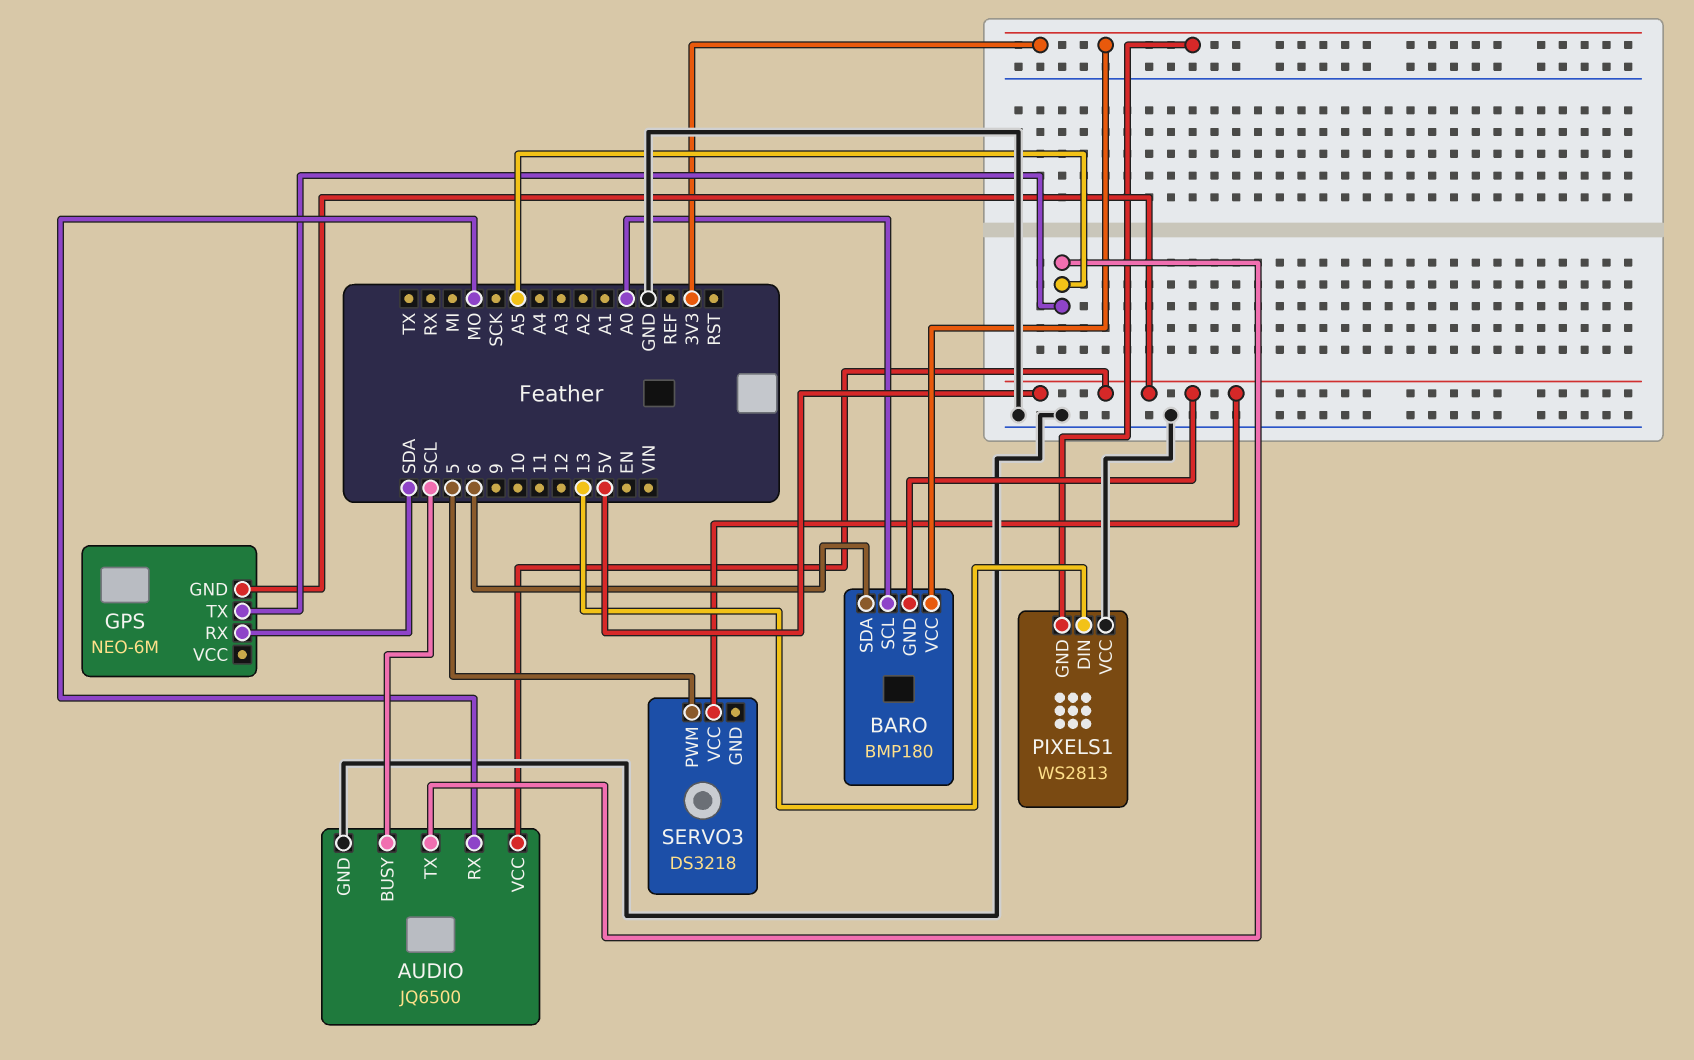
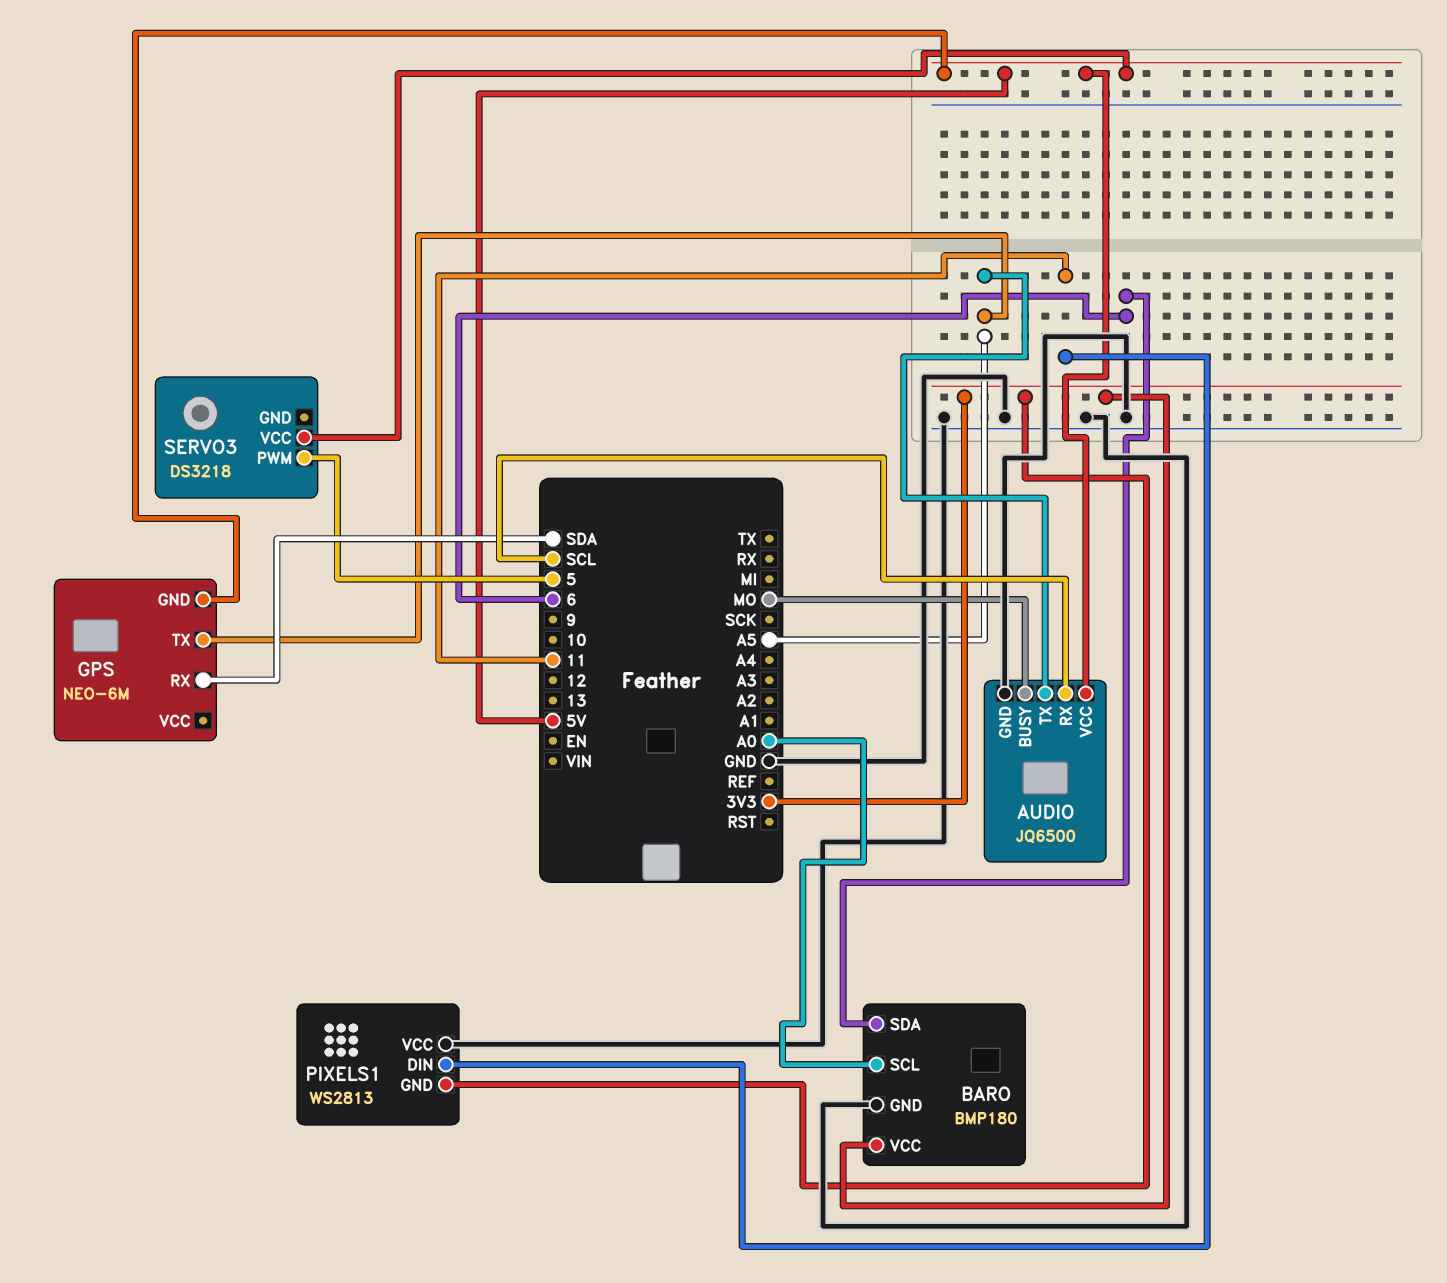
AUDIO pin BUSY: SCL -> MO
AUDIO pin RX: MO -> SCL
BARO pin GND: 5V -> GND
PIXELS1 pin DIN: 13 -> 11

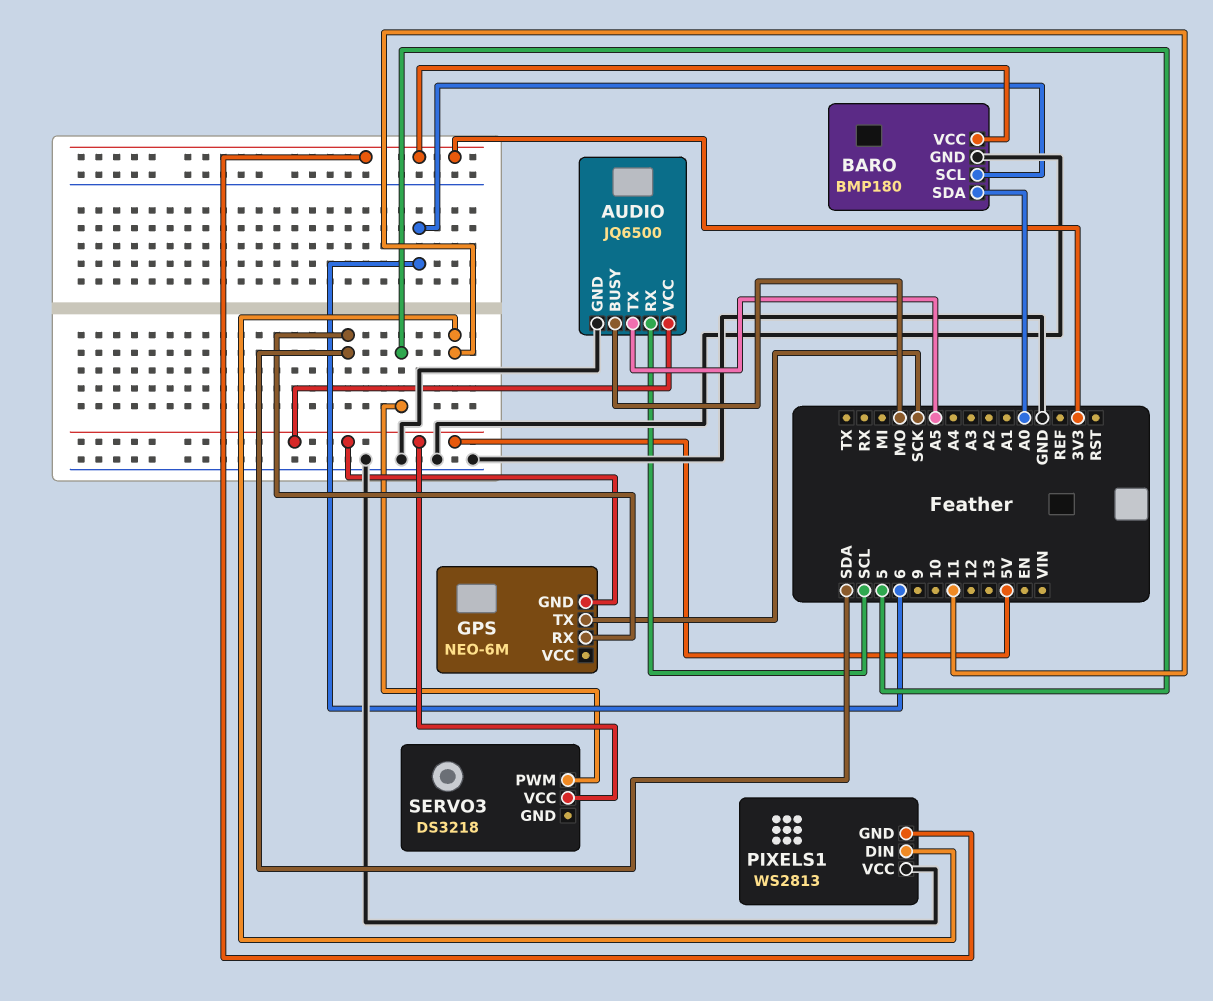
BARO pin SCL: A0 -> 6
BARO pin SDA: 6 -> A0
GPS pin TX: A5 -> SCK

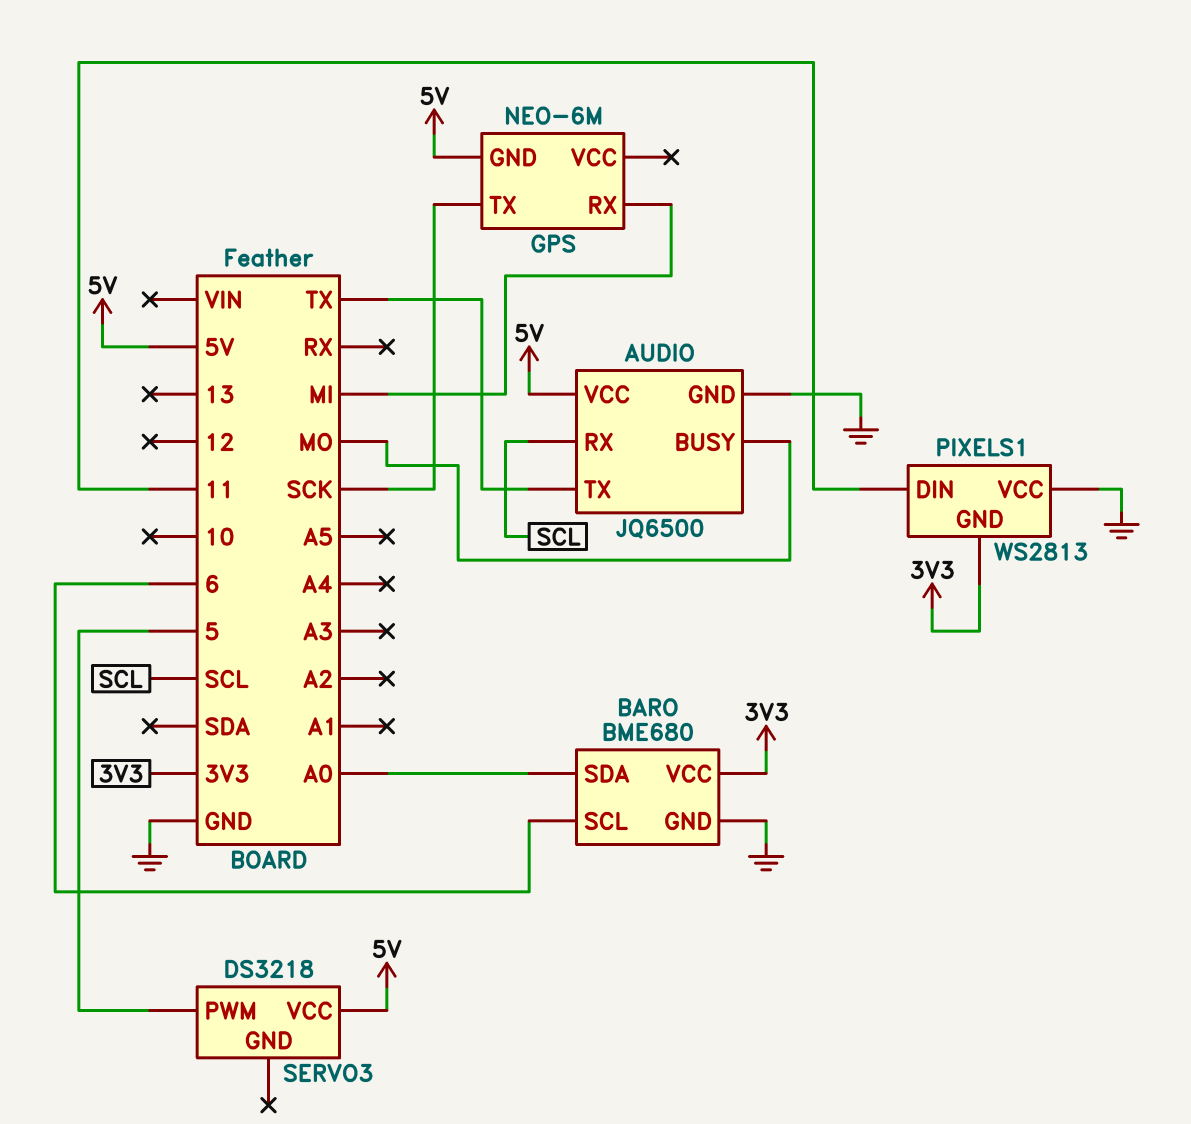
AUDIO pin TX: A5 -> TX
BARO: BMP180 -> BME680
GPS pin RX: SDA -> MI

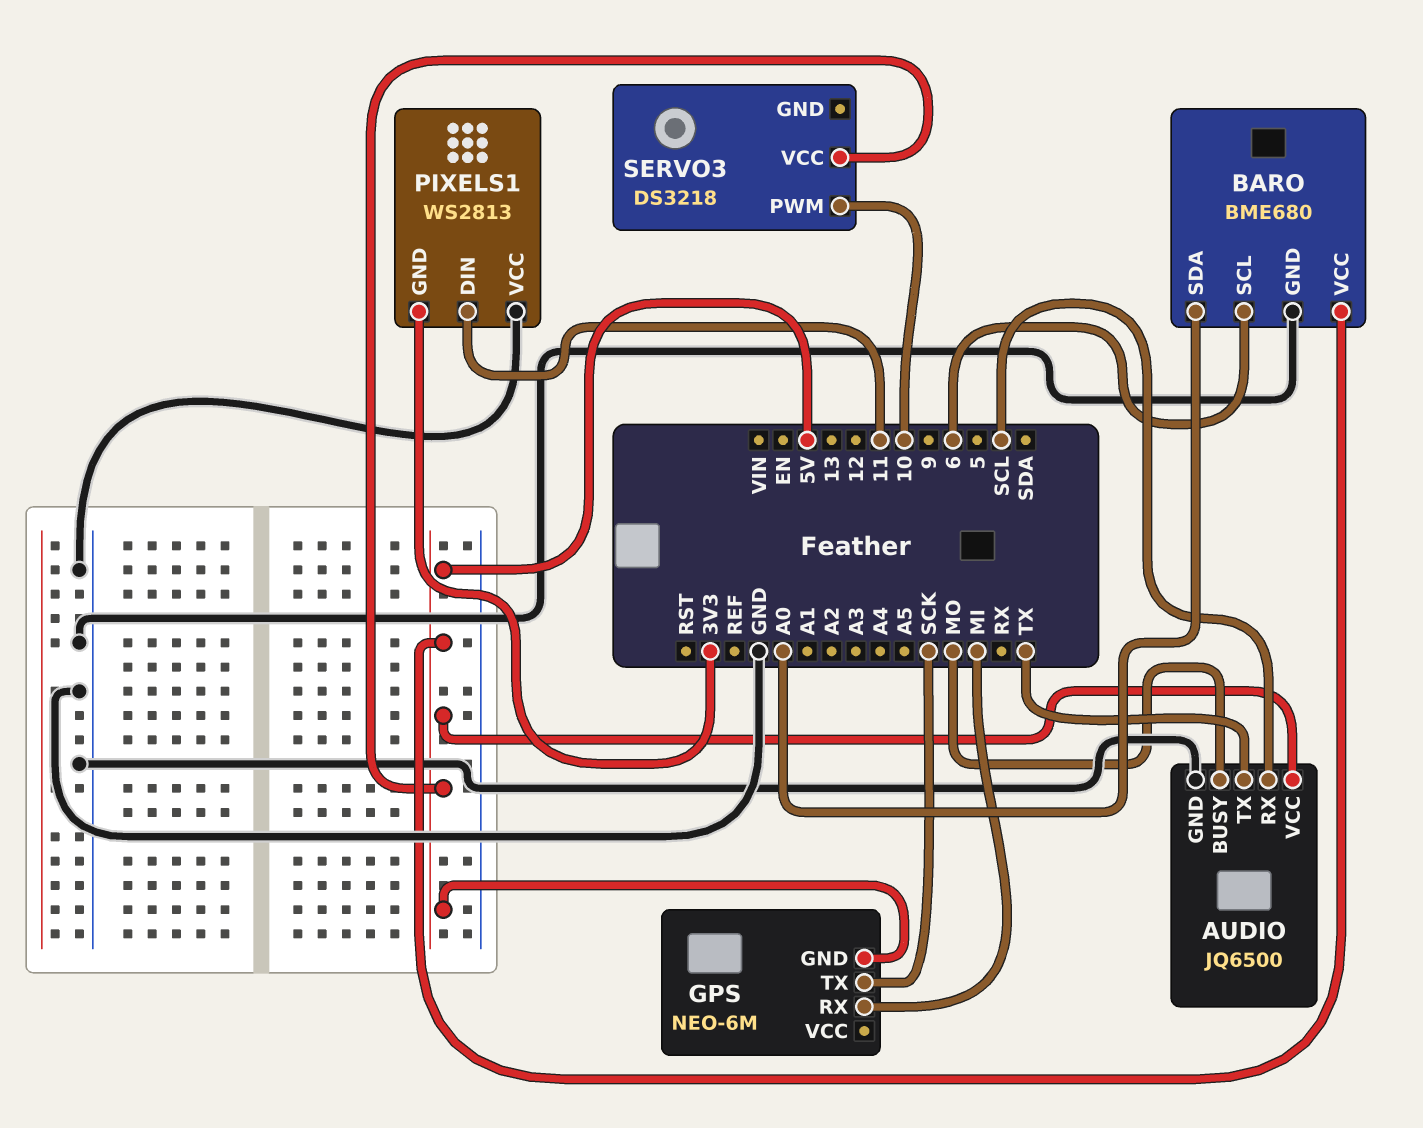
BARO pin VCC: 3V3 -> 5V
SERVO3 pin PWM: 5 -> 10

